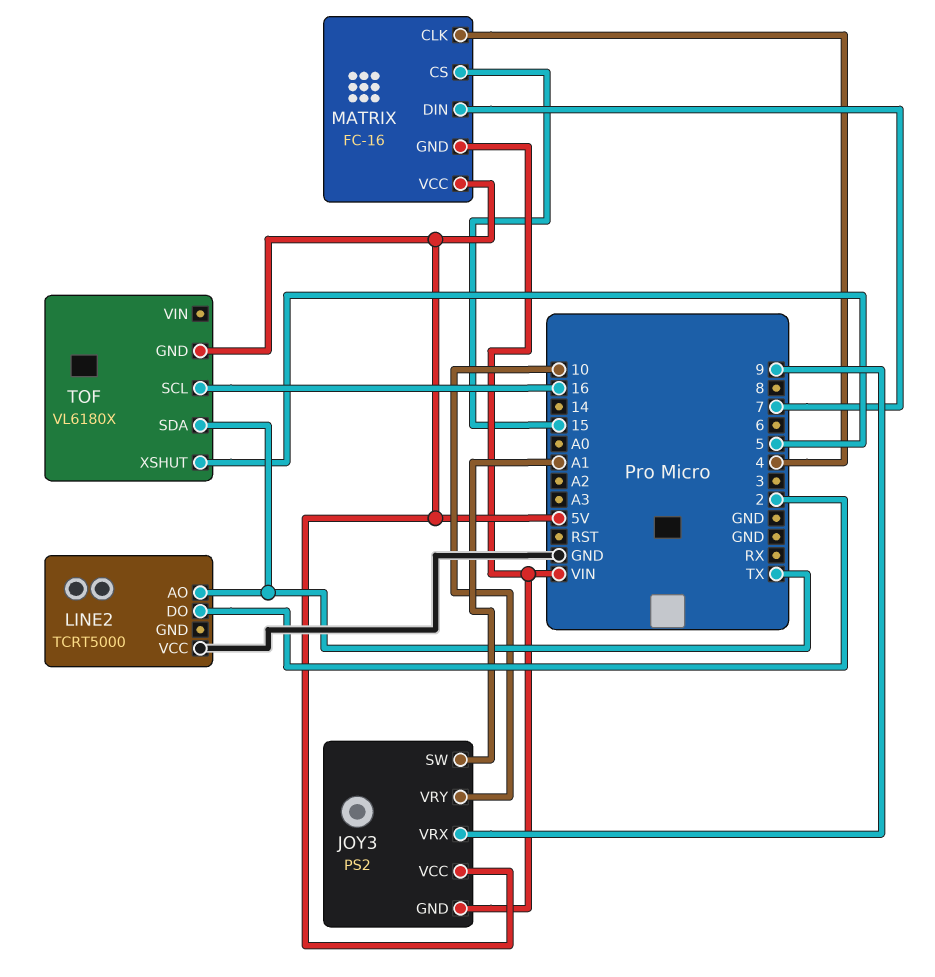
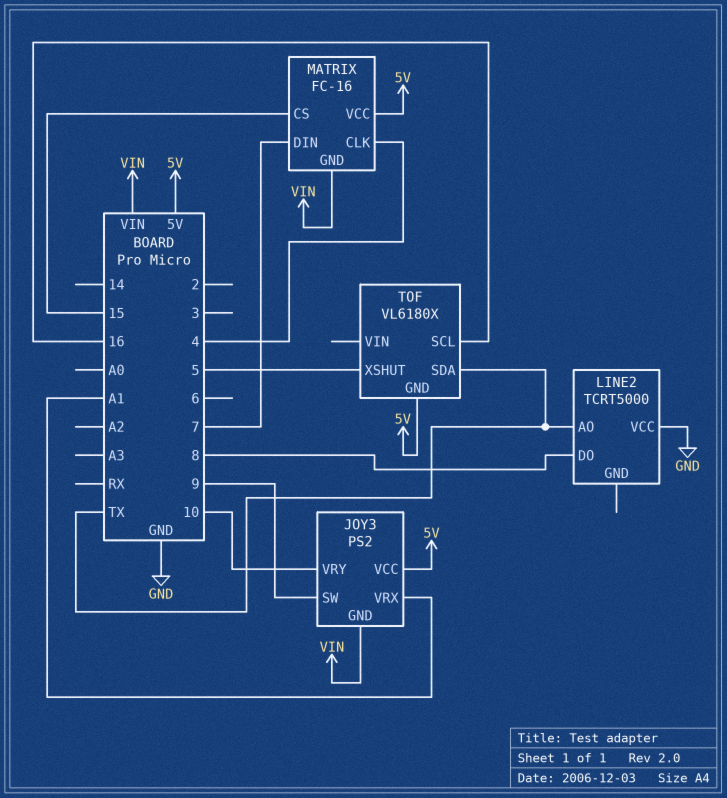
JOY3 pin SW: A1 -> 9
JOY3 pin VRX: 9 -> A1
LINE2 pin DO: 2 -> 8

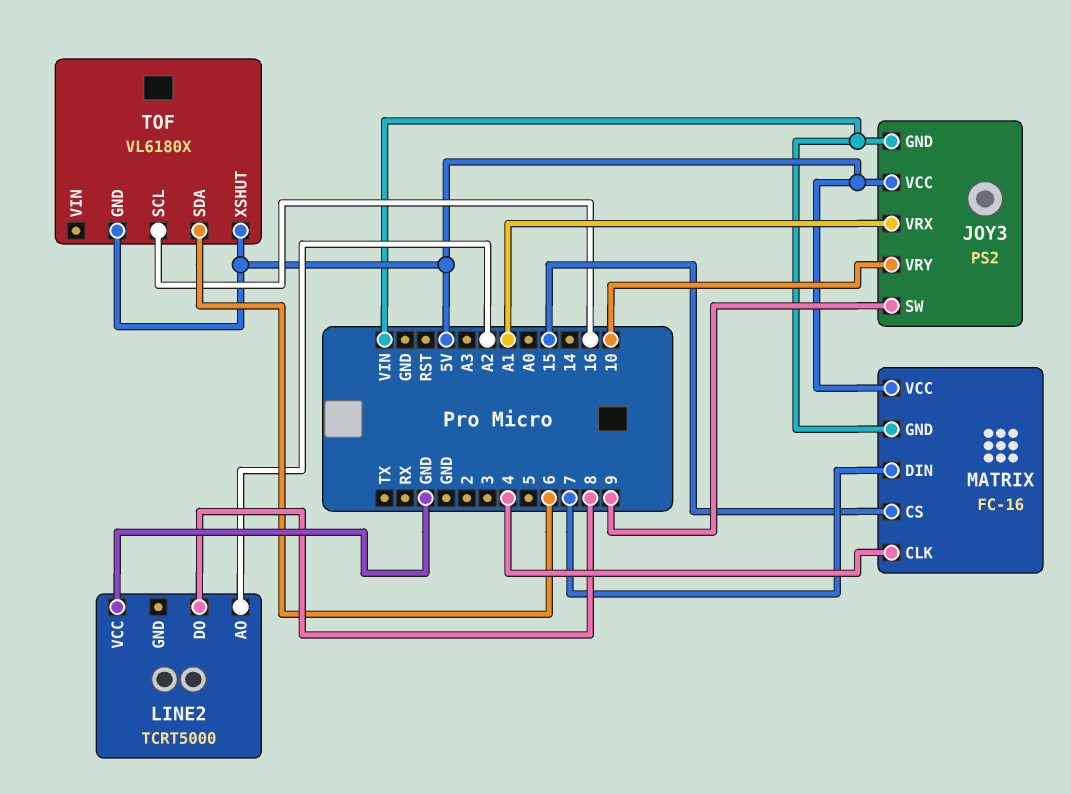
LINE2 pin AO: TX -> A2
TOF pin SDA: TX -> 6
TOF pin XSHUT: 5 -> 5V

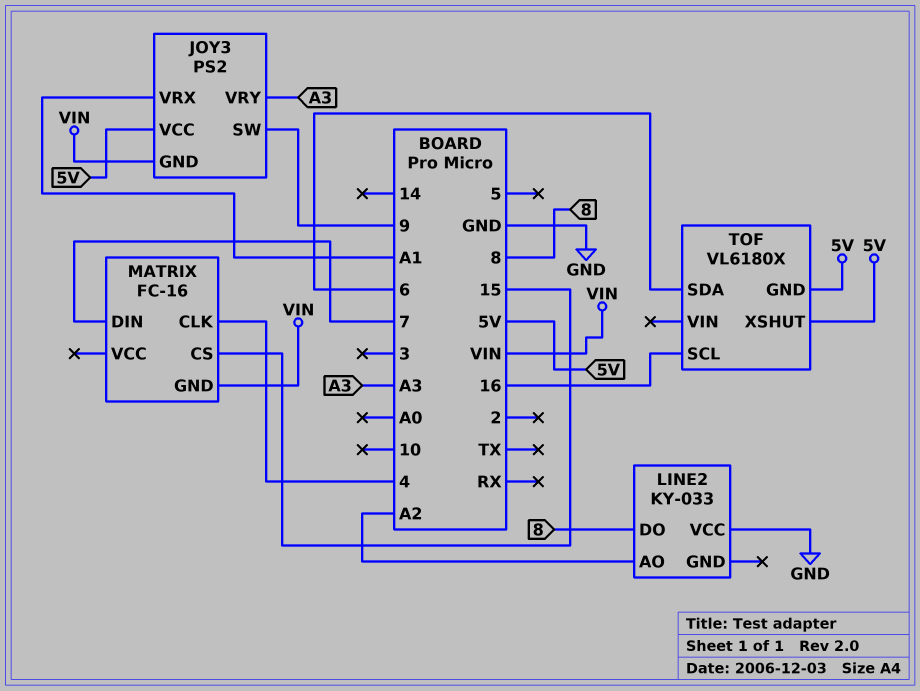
JOY3 pin VRY: 10 -> A3
LINE2: TCRT5000 -> KY-033
MATRIX pin VCC: 5V -> none

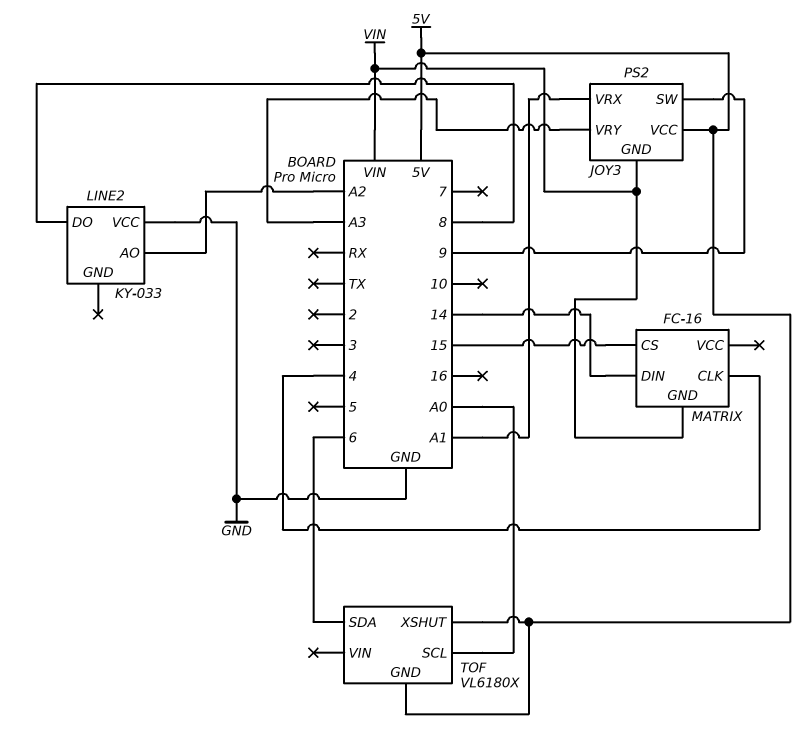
MATRIX pin DIN: 7 -> 14
TOF pin SCL: 16 -> A0

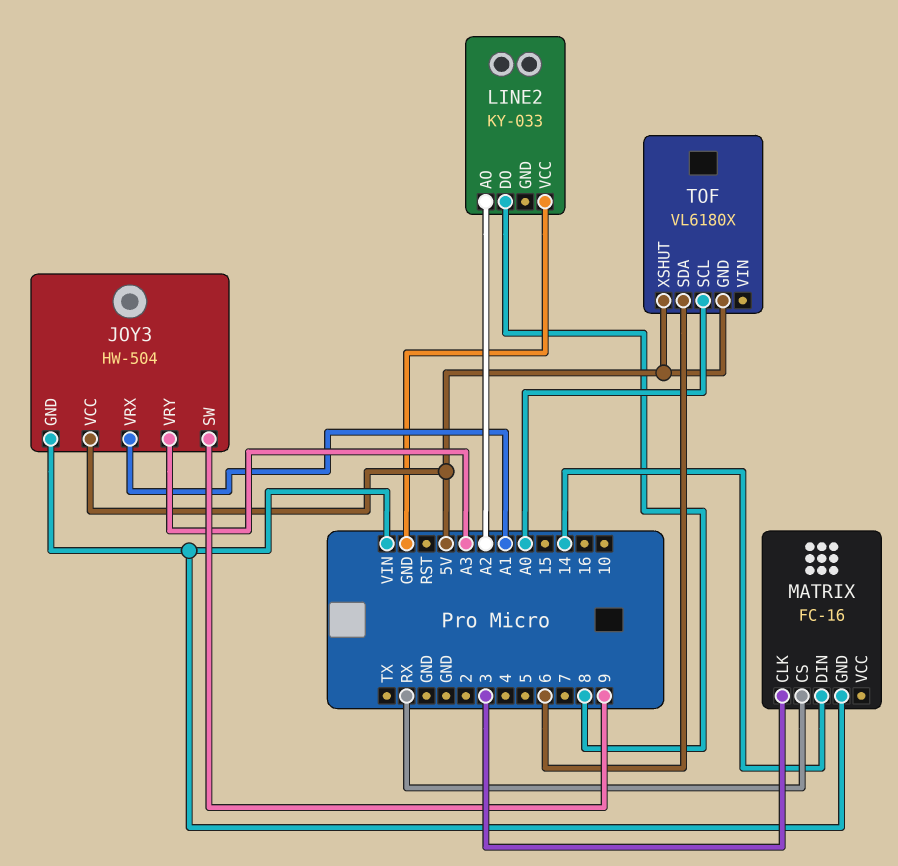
JOY3: PS2 -> HW-504
MATRIX pin CLK: 4 -> 3
MATRIX pin CS: 15 -> RX

